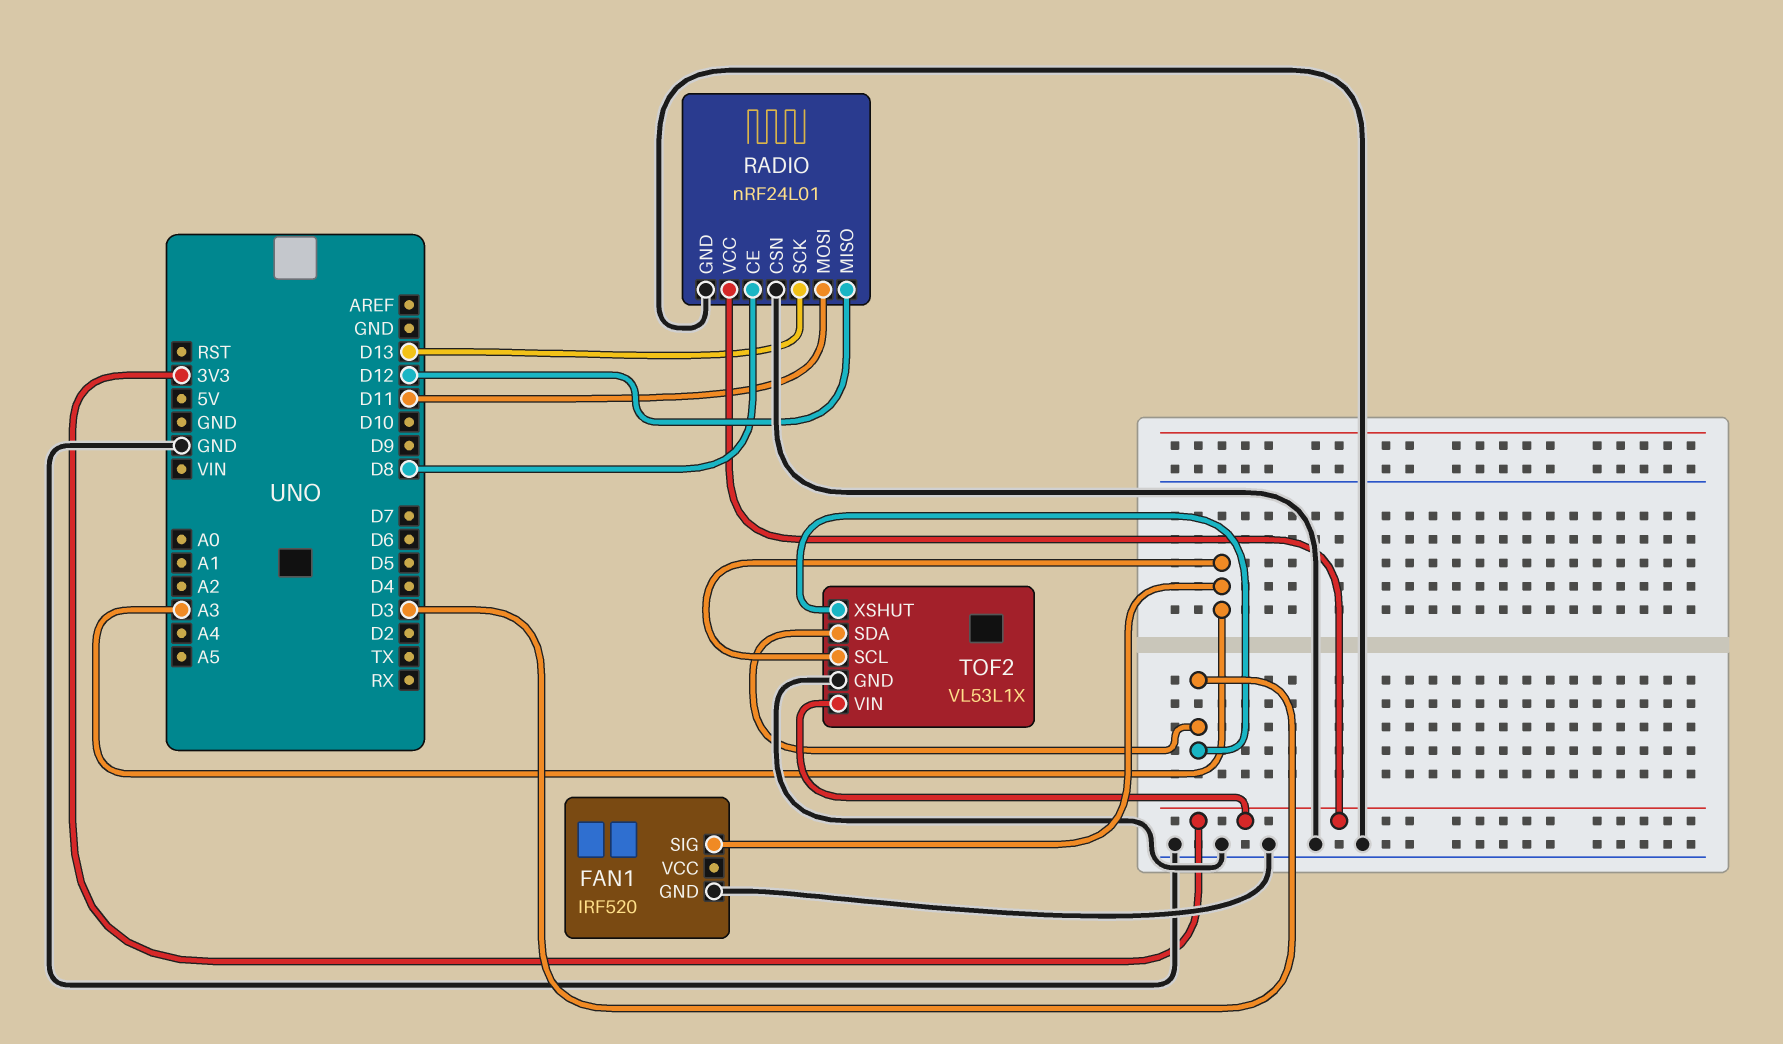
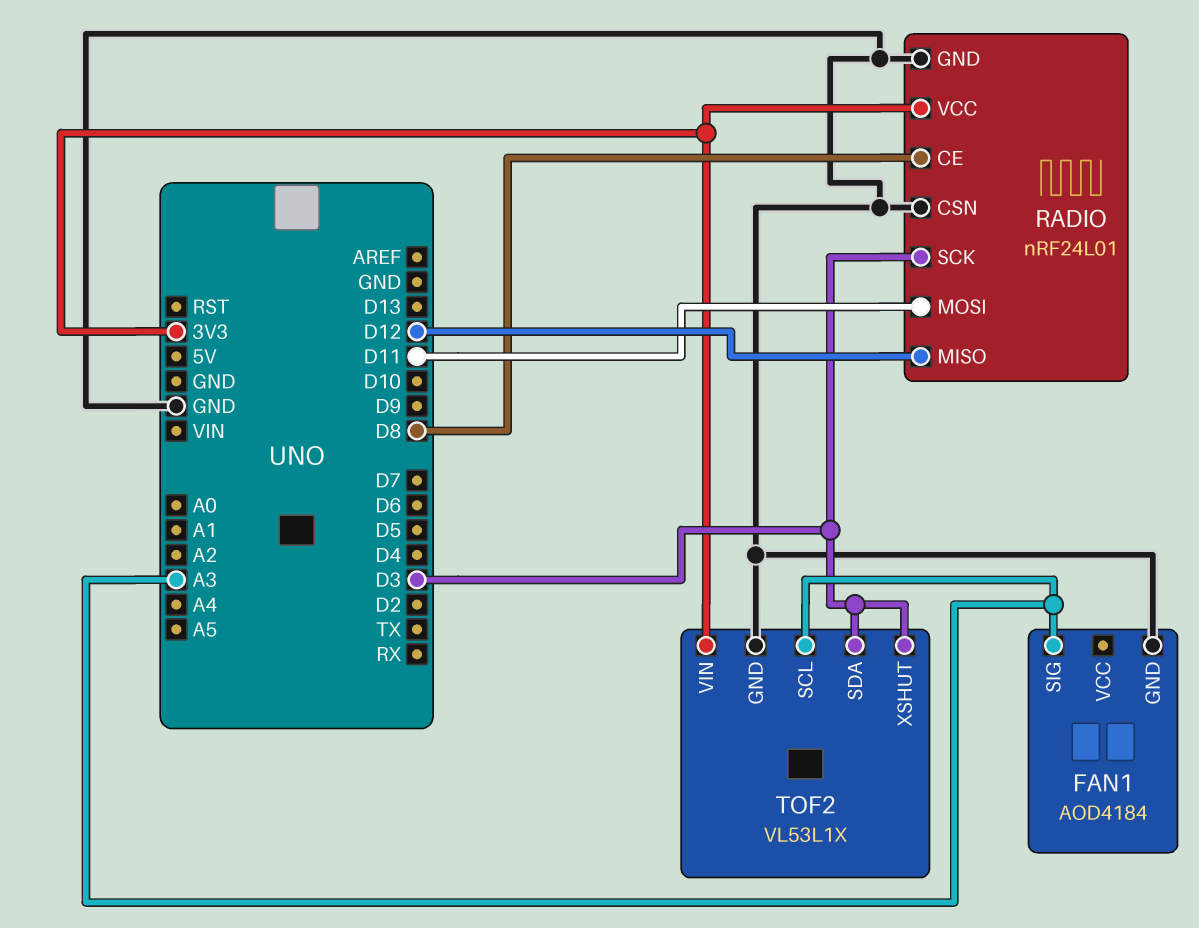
FAN1: IRF520 -> AOD4184
RADIO pin SCK: D13 -> D3

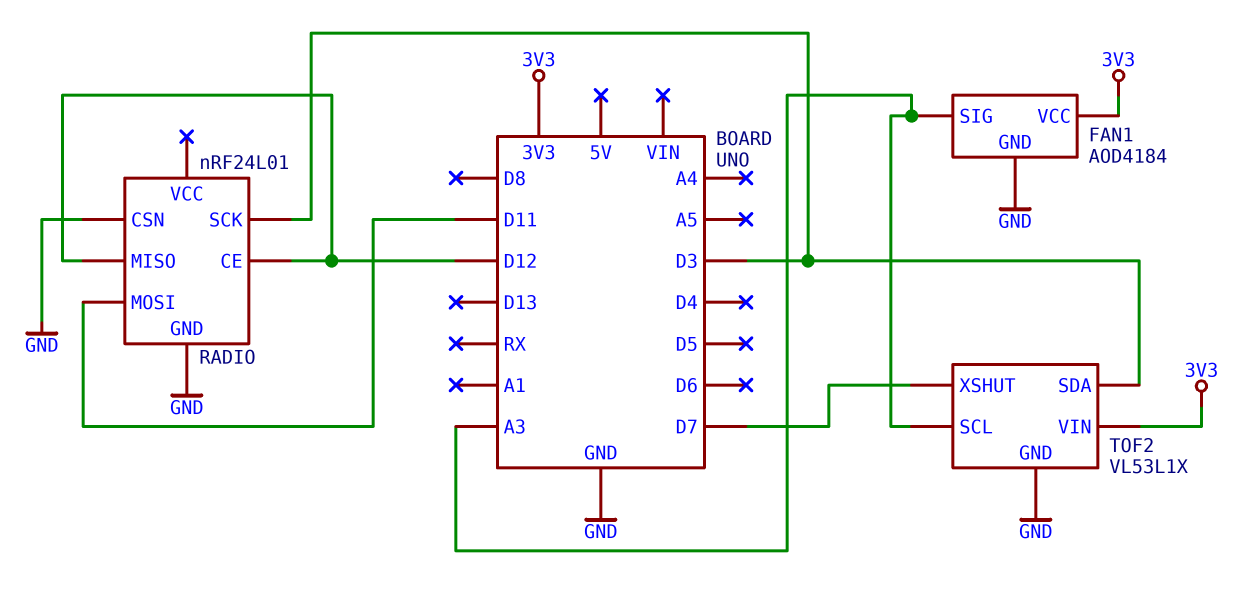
FAN1 pin VCC: none -> 3V3
RADIO pin CE: D8 -> D12
RADIO pin VCC: 3V3 -> none
TOF2 pin XSHUT: D3 -> D7

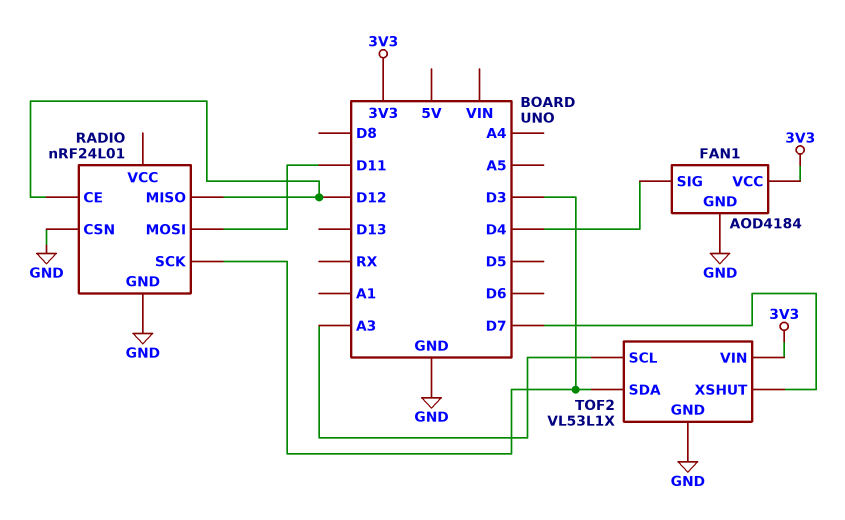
FAN1 pin SIG: A3 -> D4

